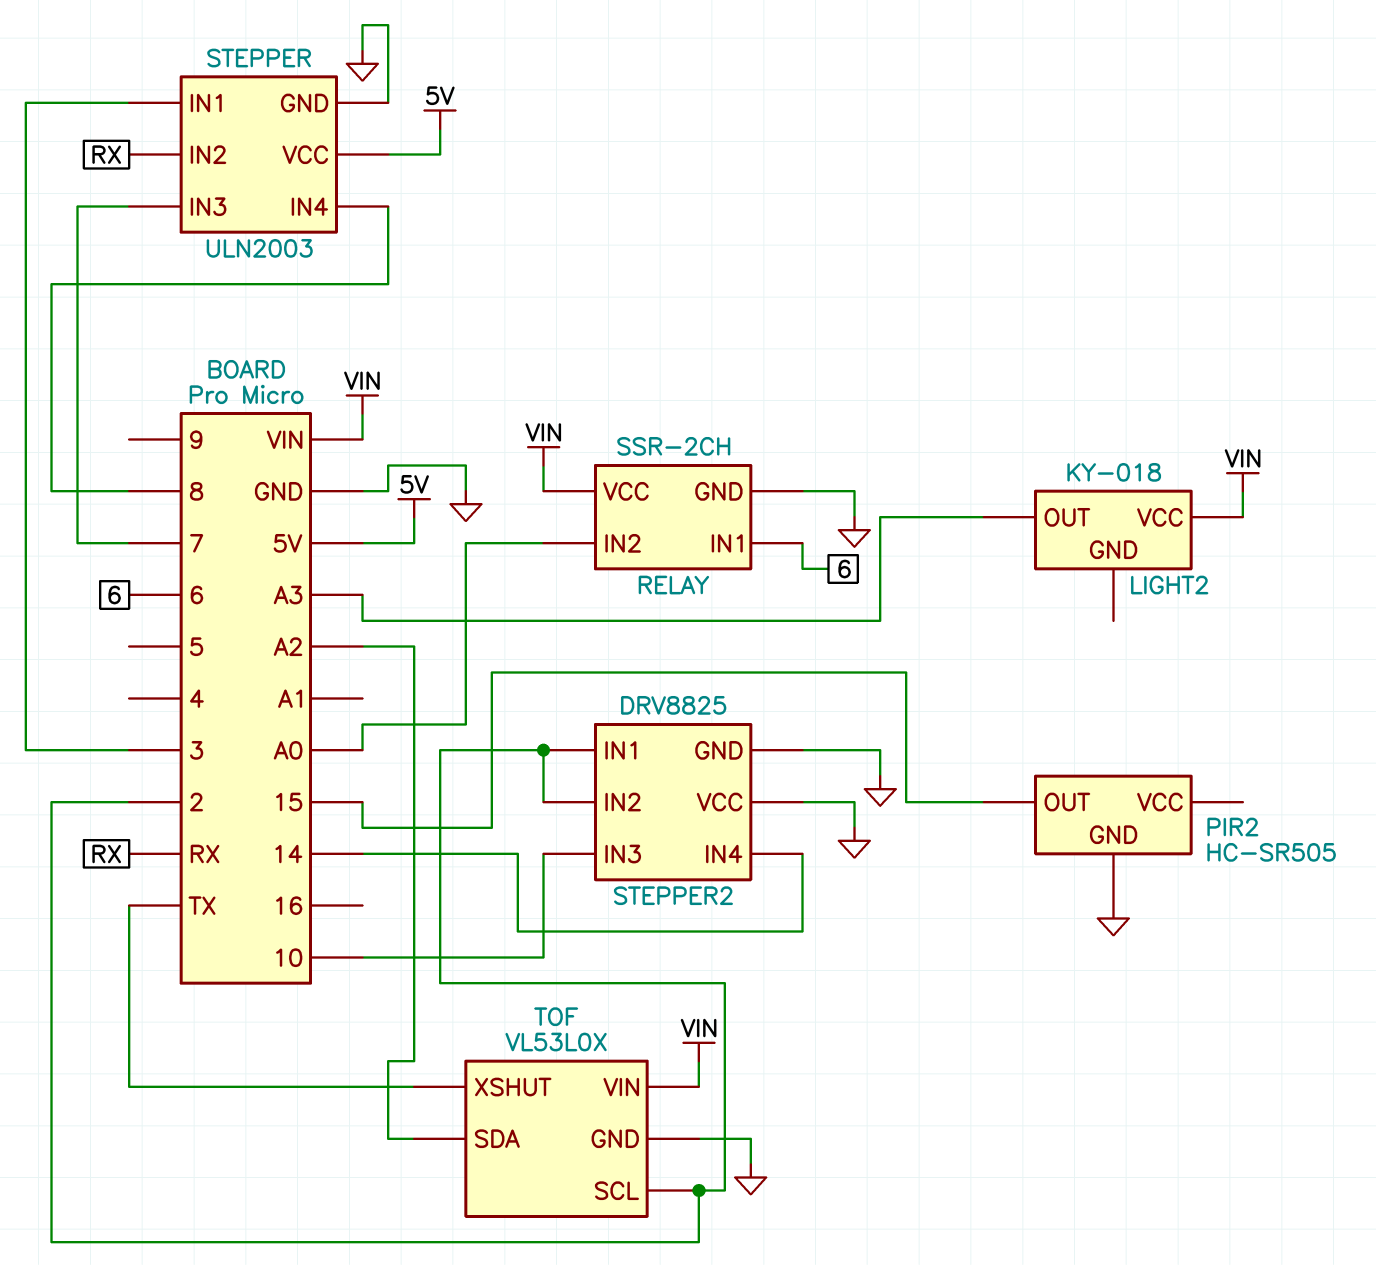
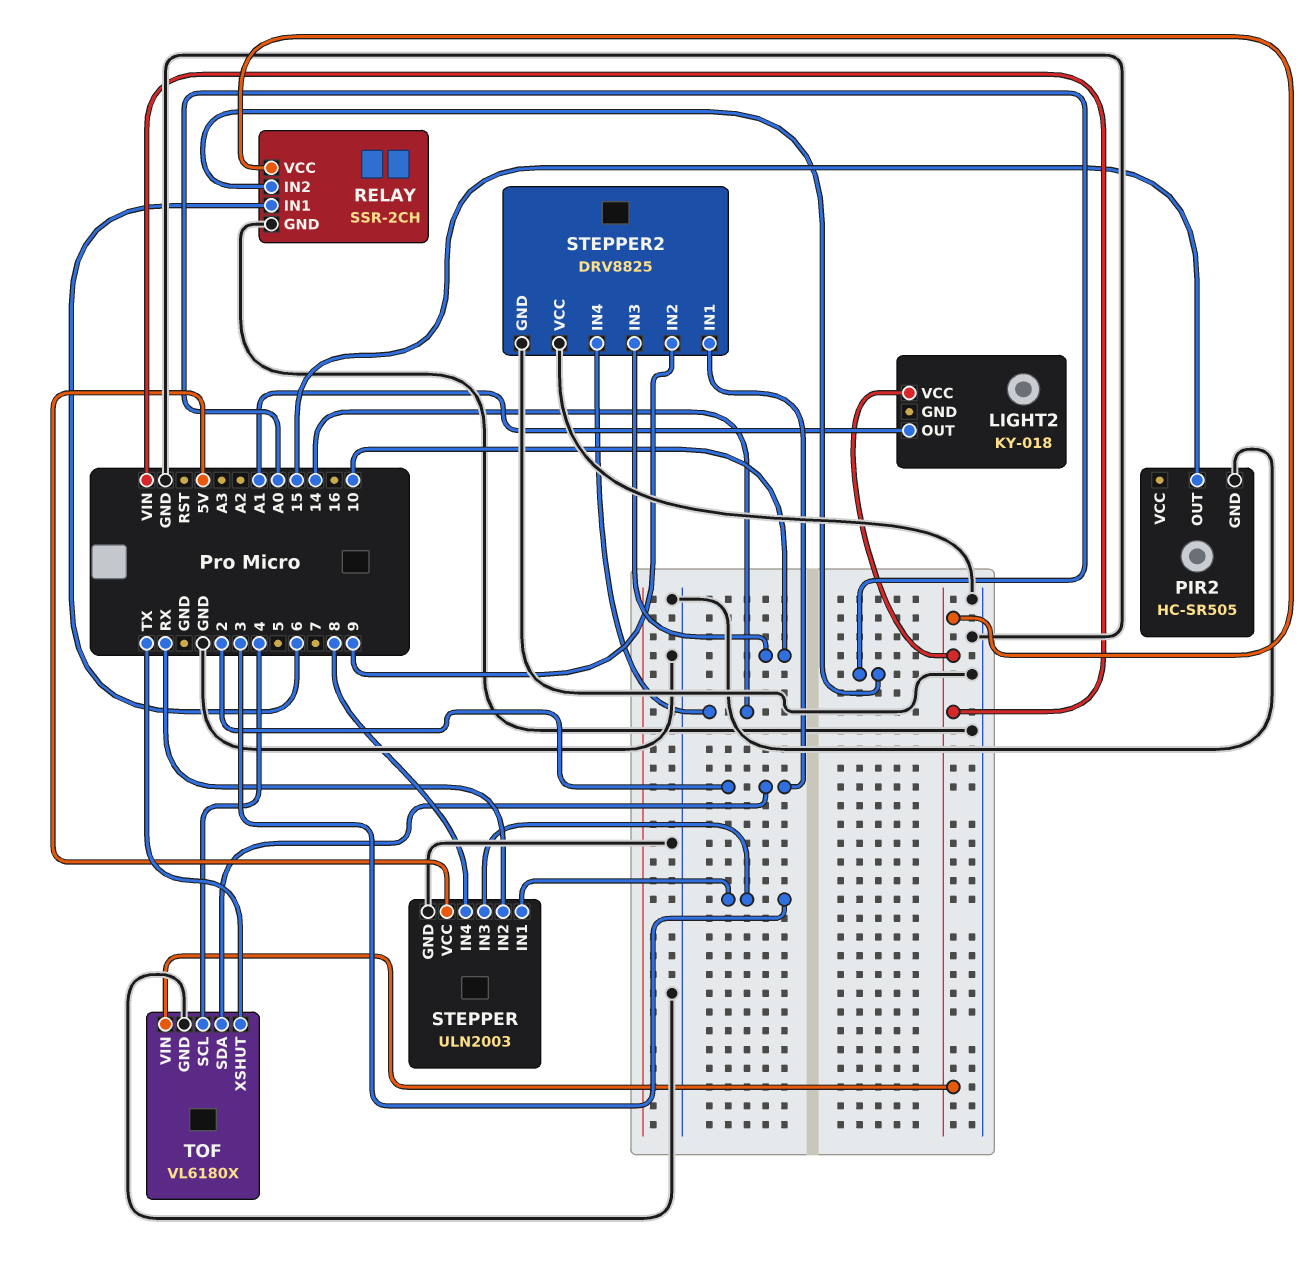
LIGHT2 pin OUT: A3 -> A1
STEPPER pin IN3: 7 -> 3
STEPPER2 pin IN2: 2 -> 9
TOF: VL53L0X -> VL6180X
TOF pin SCL: 2 -> 4
TOF pin SDA: A2 -> 2

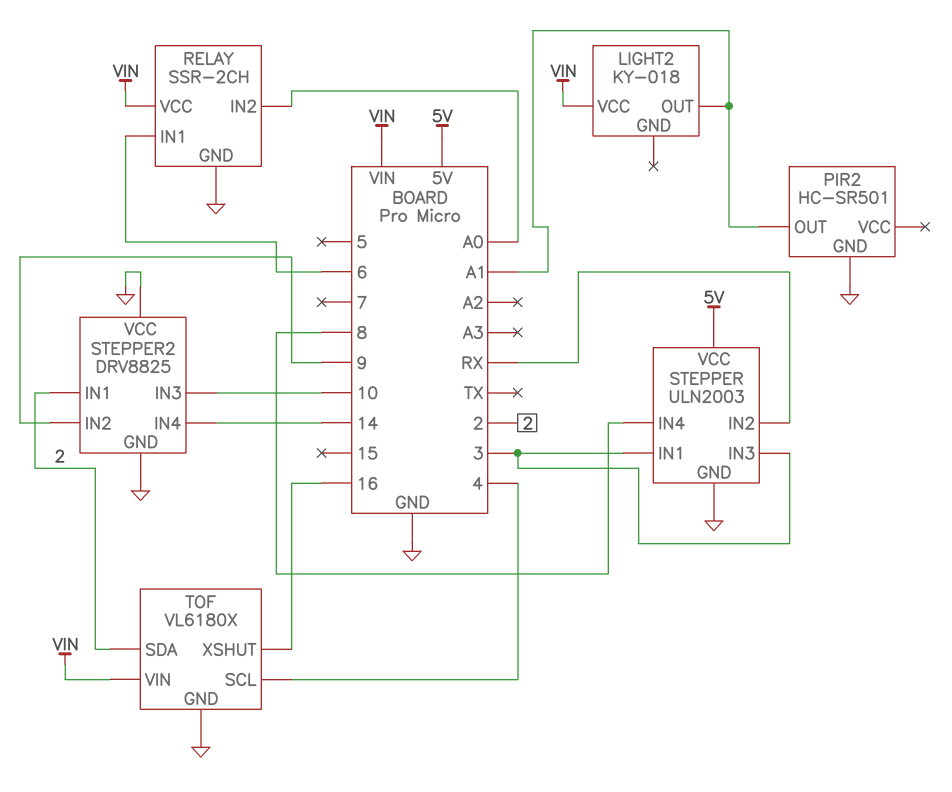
PIR2: HC-SR505 -> HC-SR501
PIR2 pin OUT: 15 -> A1
TOF pin XSHUT: TX -> 16

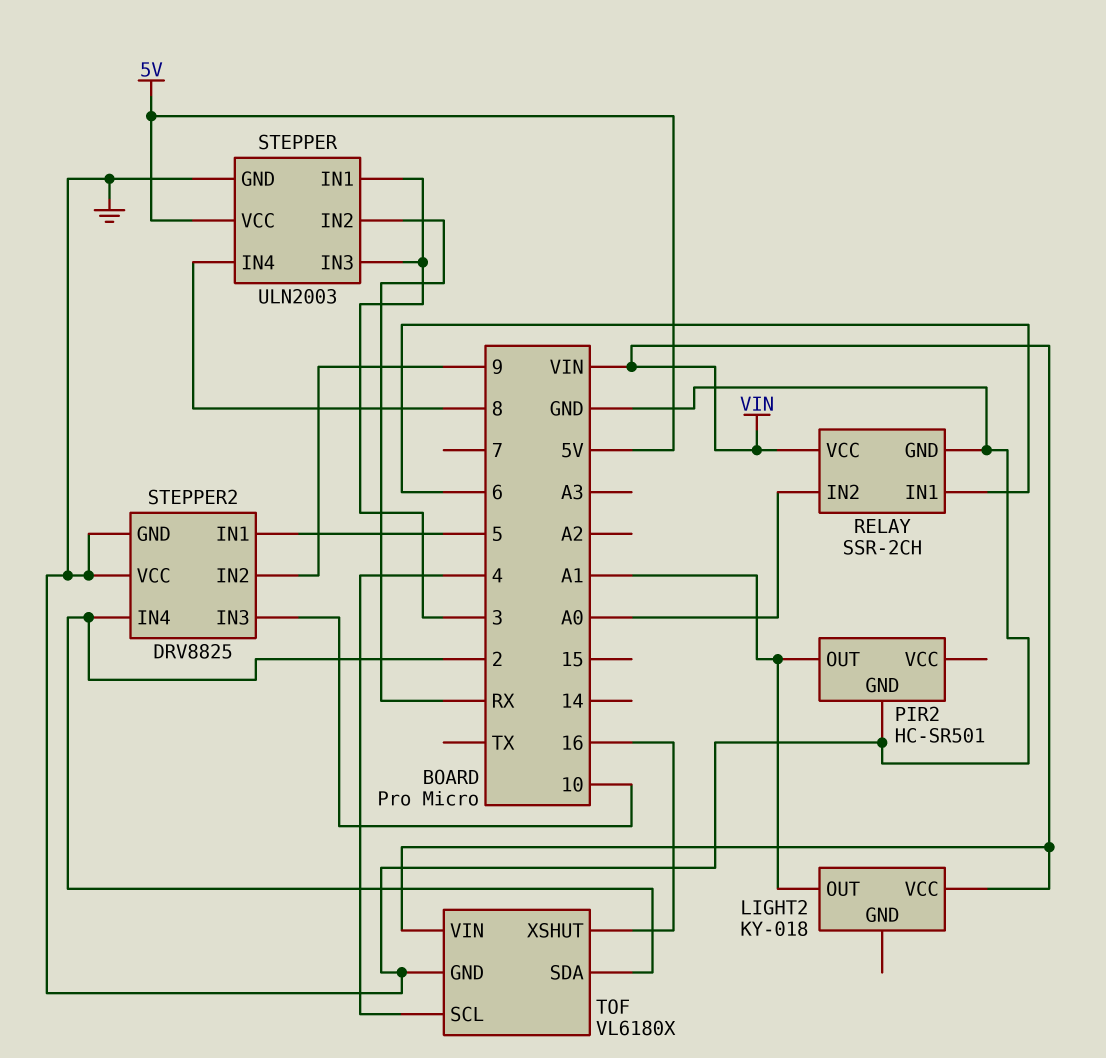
STEPPER2 pin IN1: 2 -> 5
STEPPER2 pin IN4: 14 -> 2

